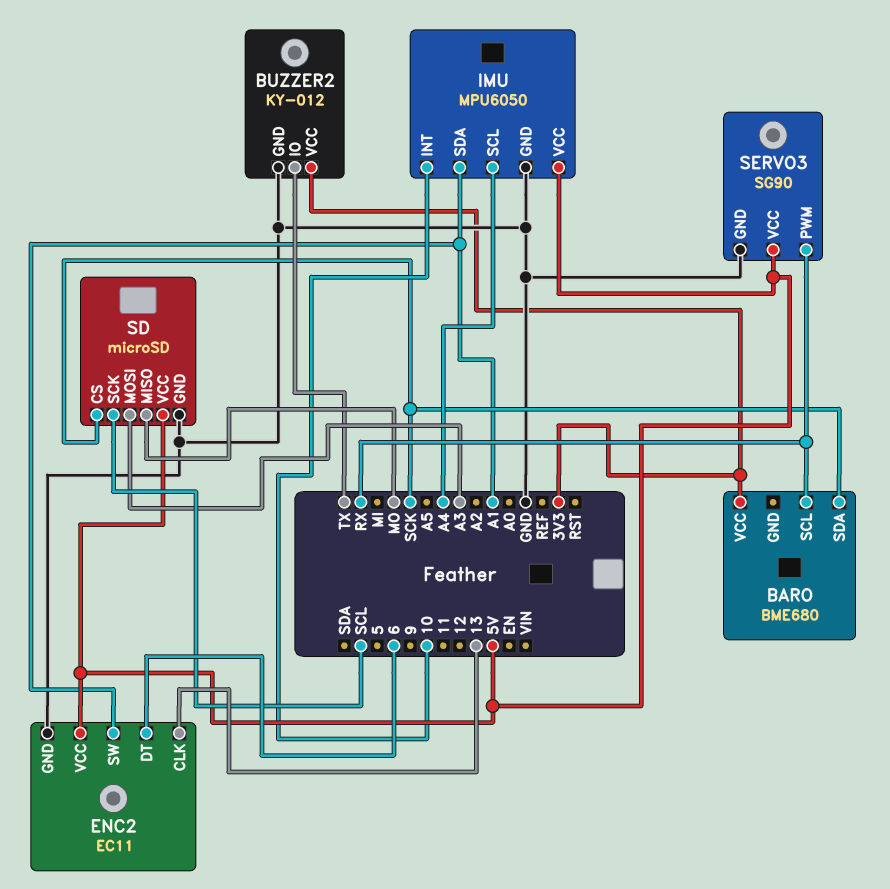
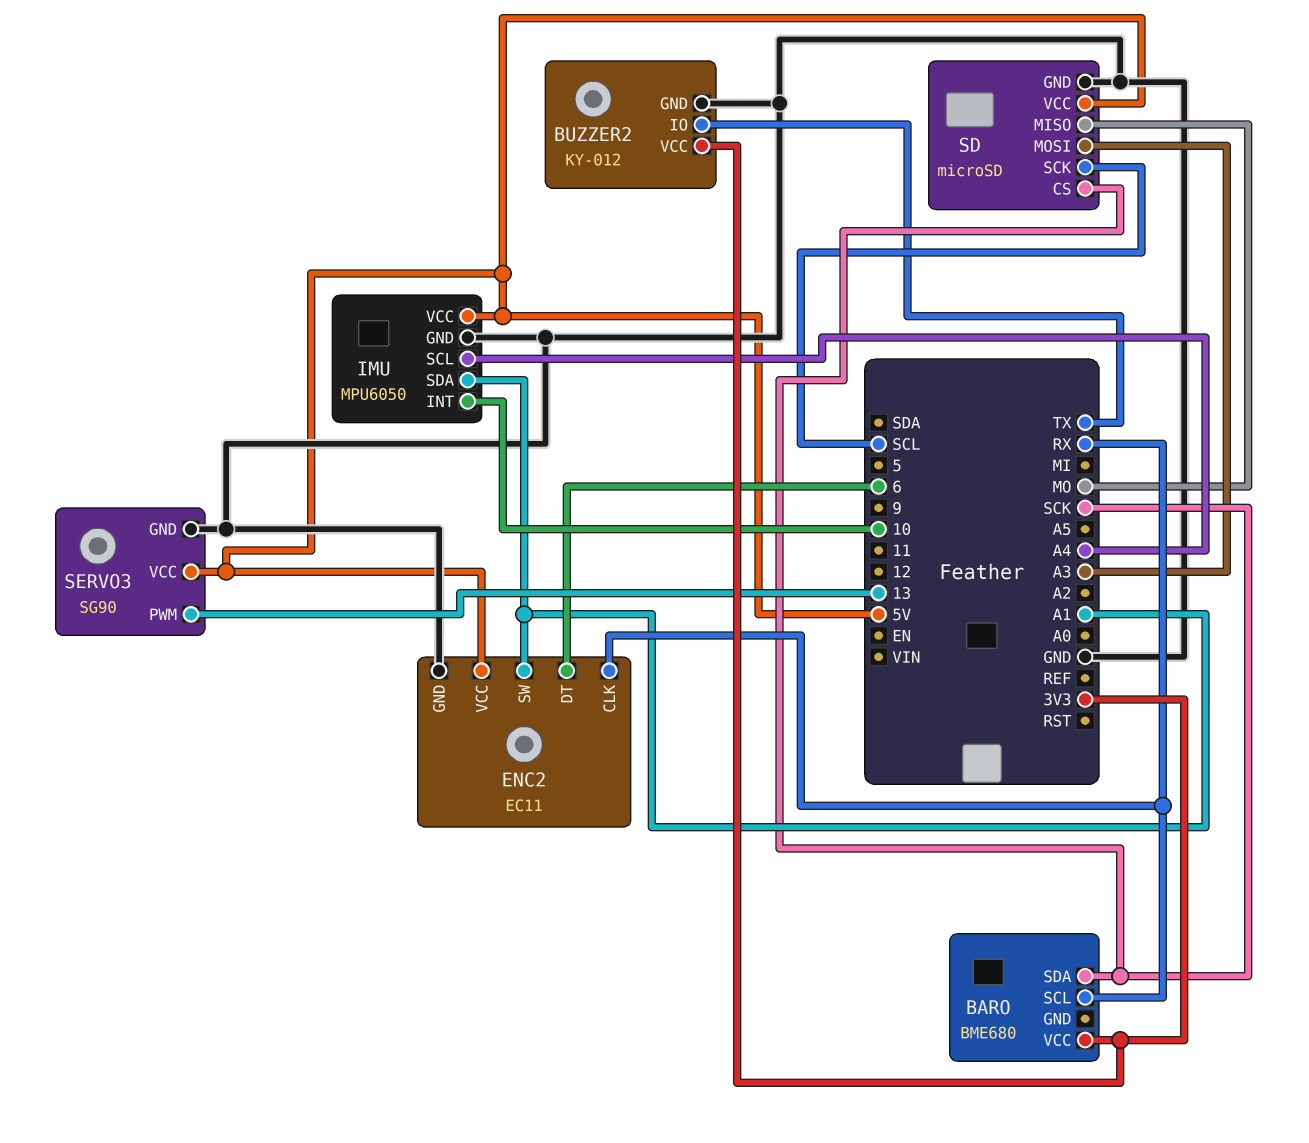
ENC2 pin CLK: 13 -> RX
SERVO3 pin PWM: RX -> 13

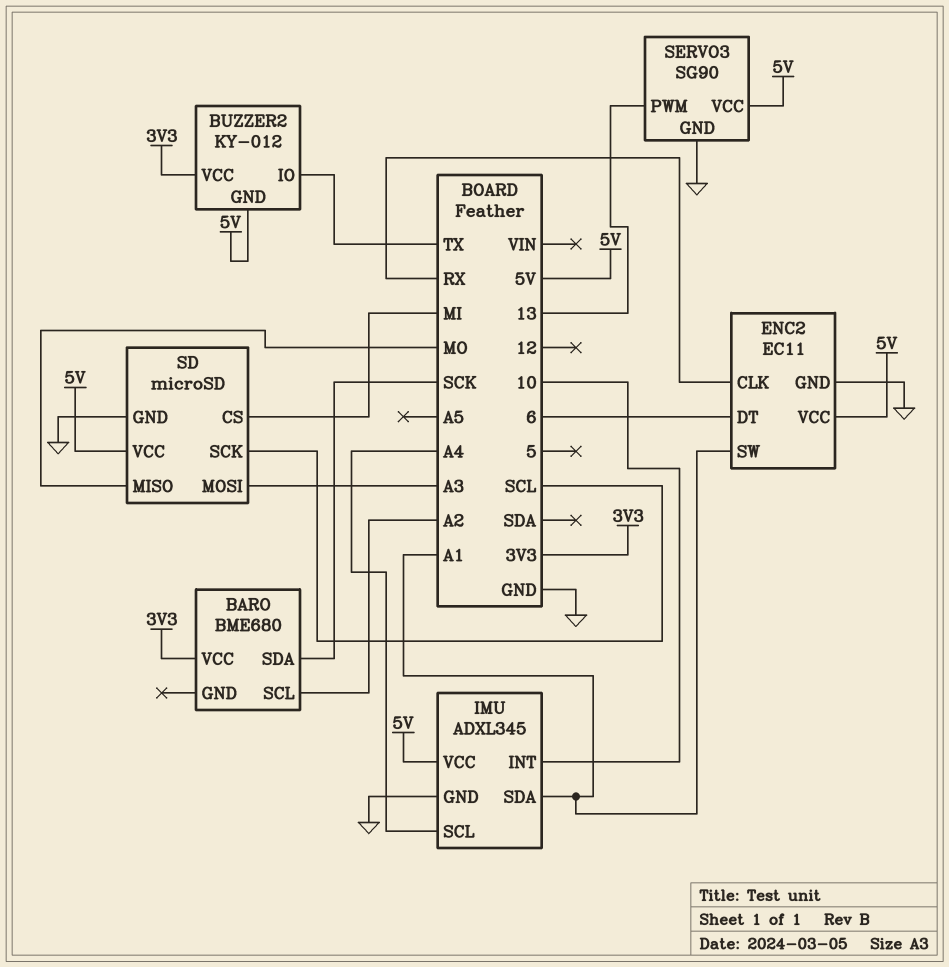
BARO pin SCL: RX -> A2
BUZZER2 pin GND: GND -> 5V
IMU: MPU6050 -> ADXL345
SD pin CS: SCK -> MI

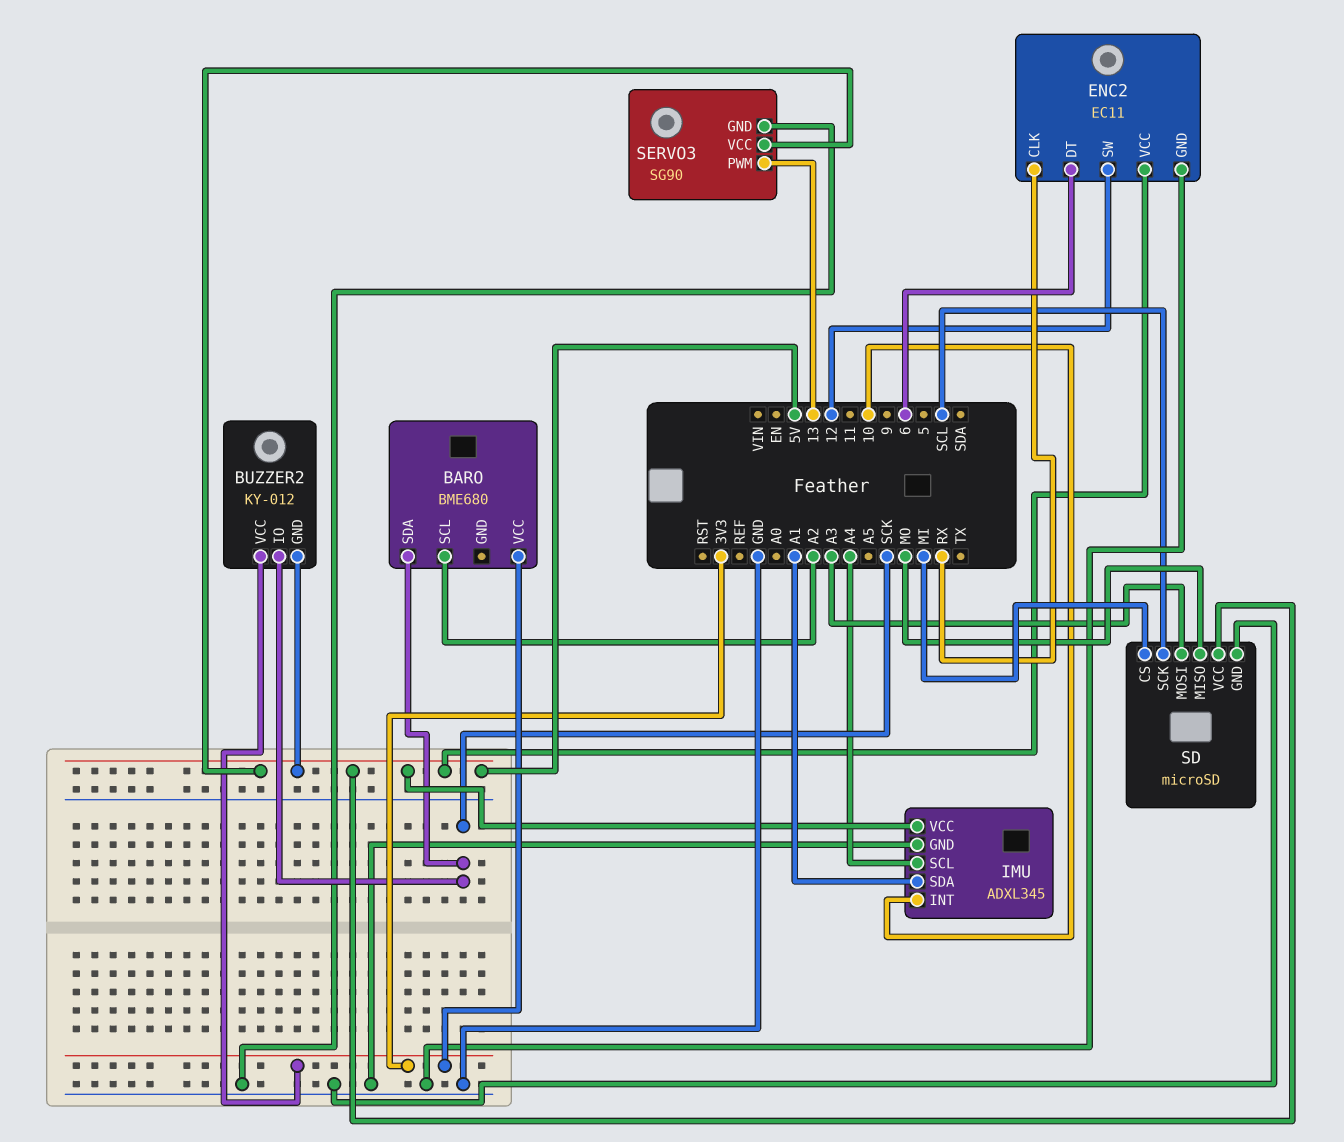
BUZZER2 pin IO: TX -> SCK
ENC2 pin SW: A1 -> 12

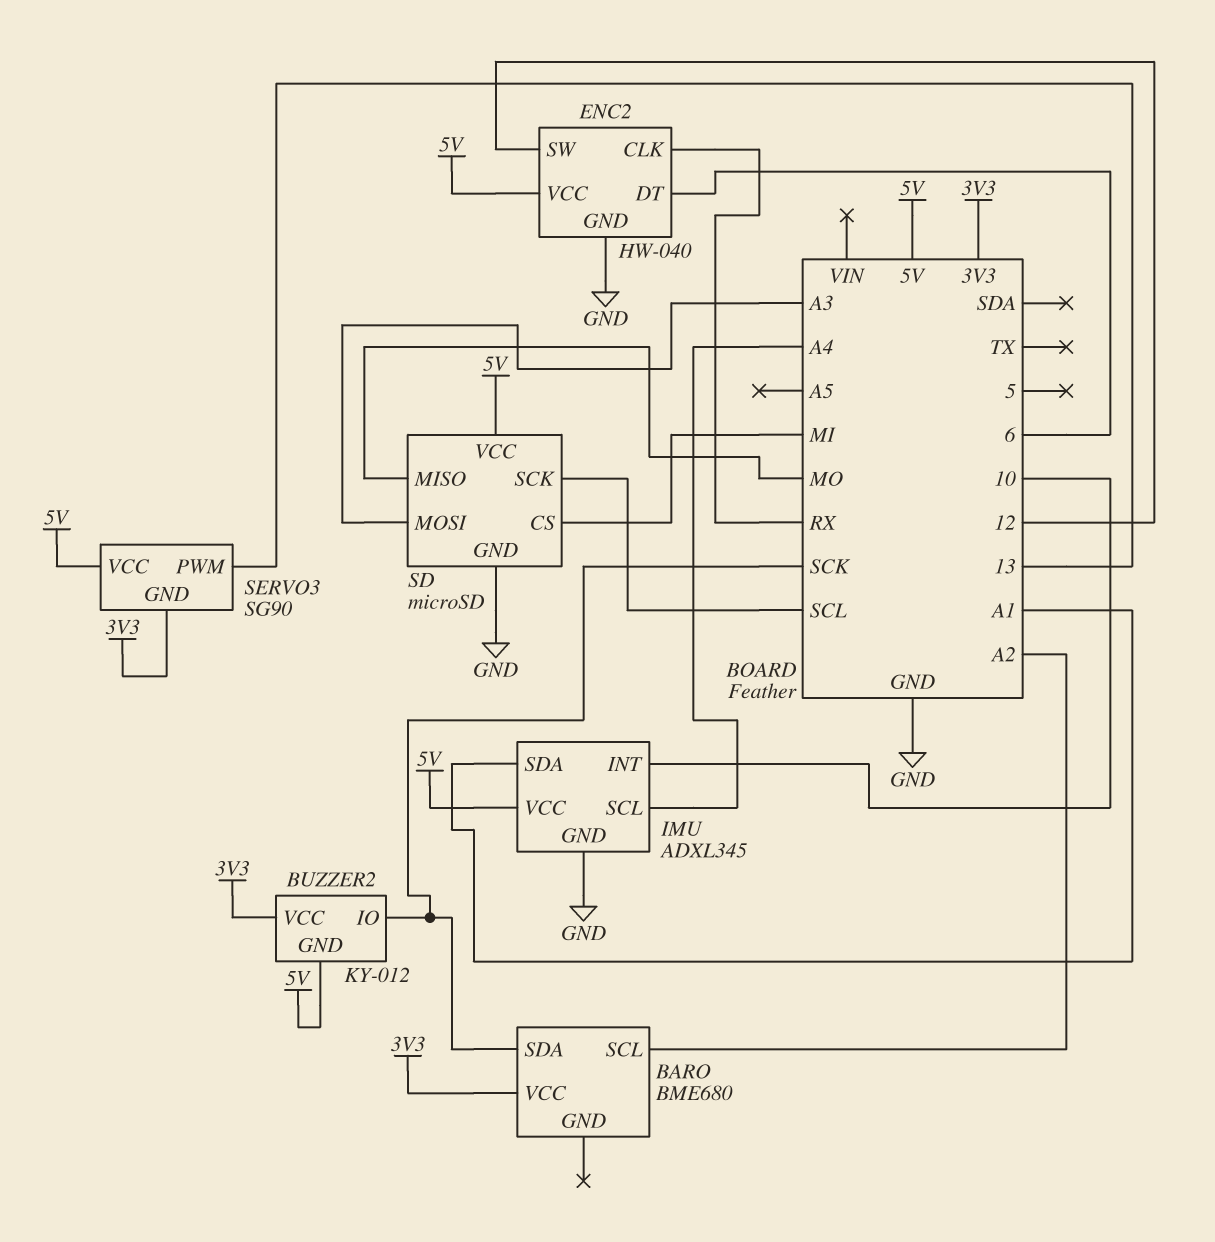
ENC2: EC11 -> HW-040
SERVO3 pin GND: GND -> 3V3

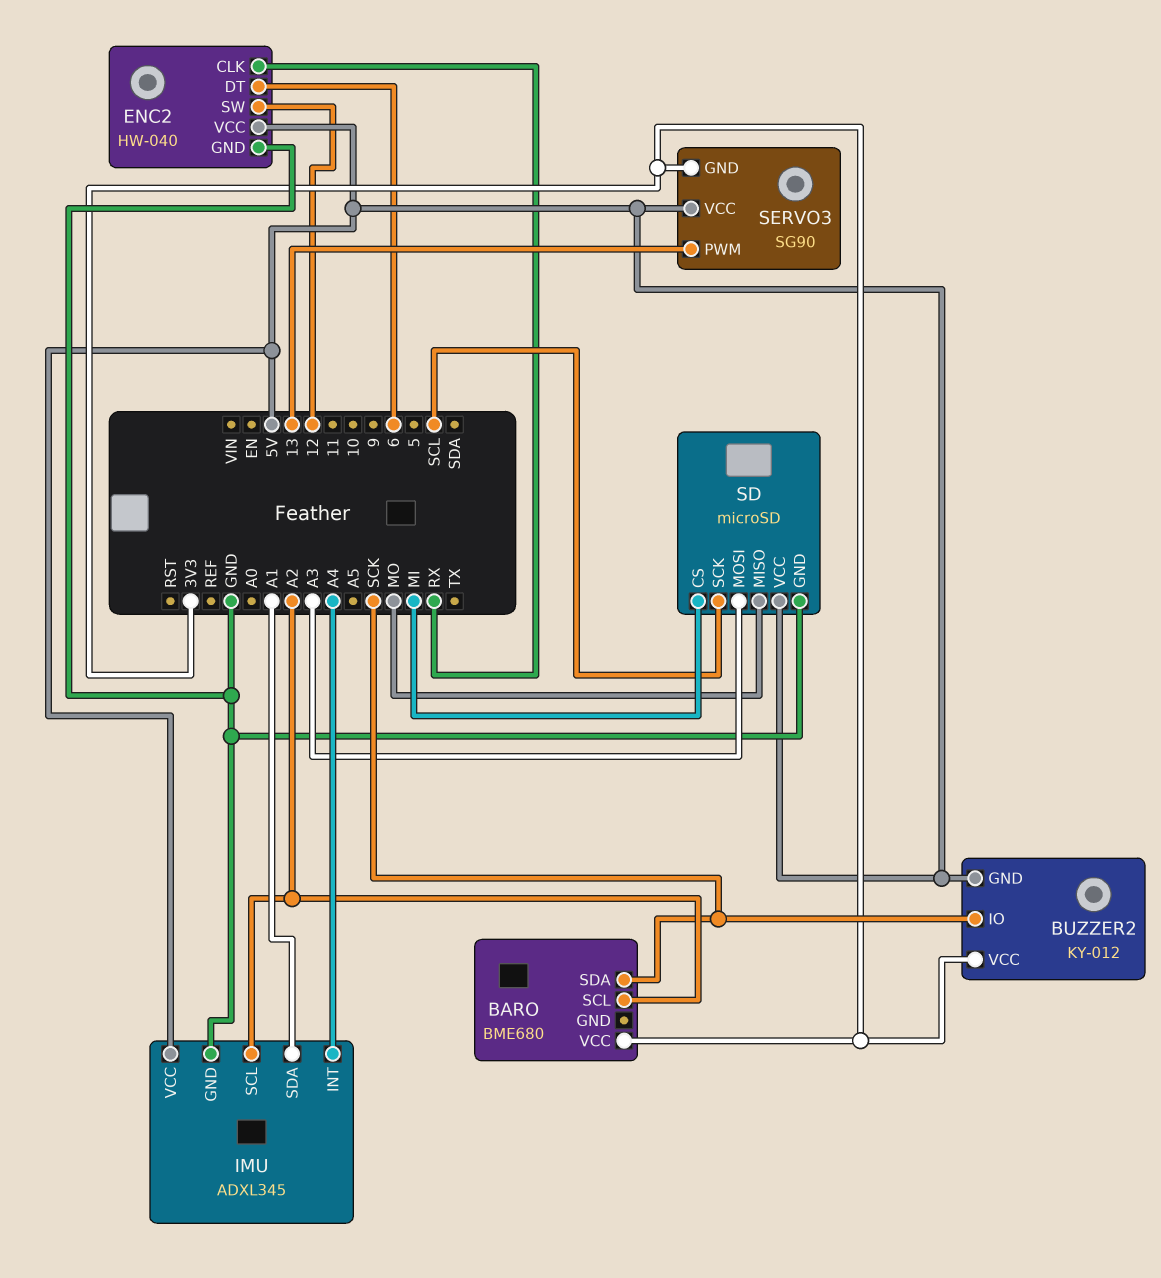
IMU pin INT: 10 -> A4
IMU pin SCL: A4 -> A2

